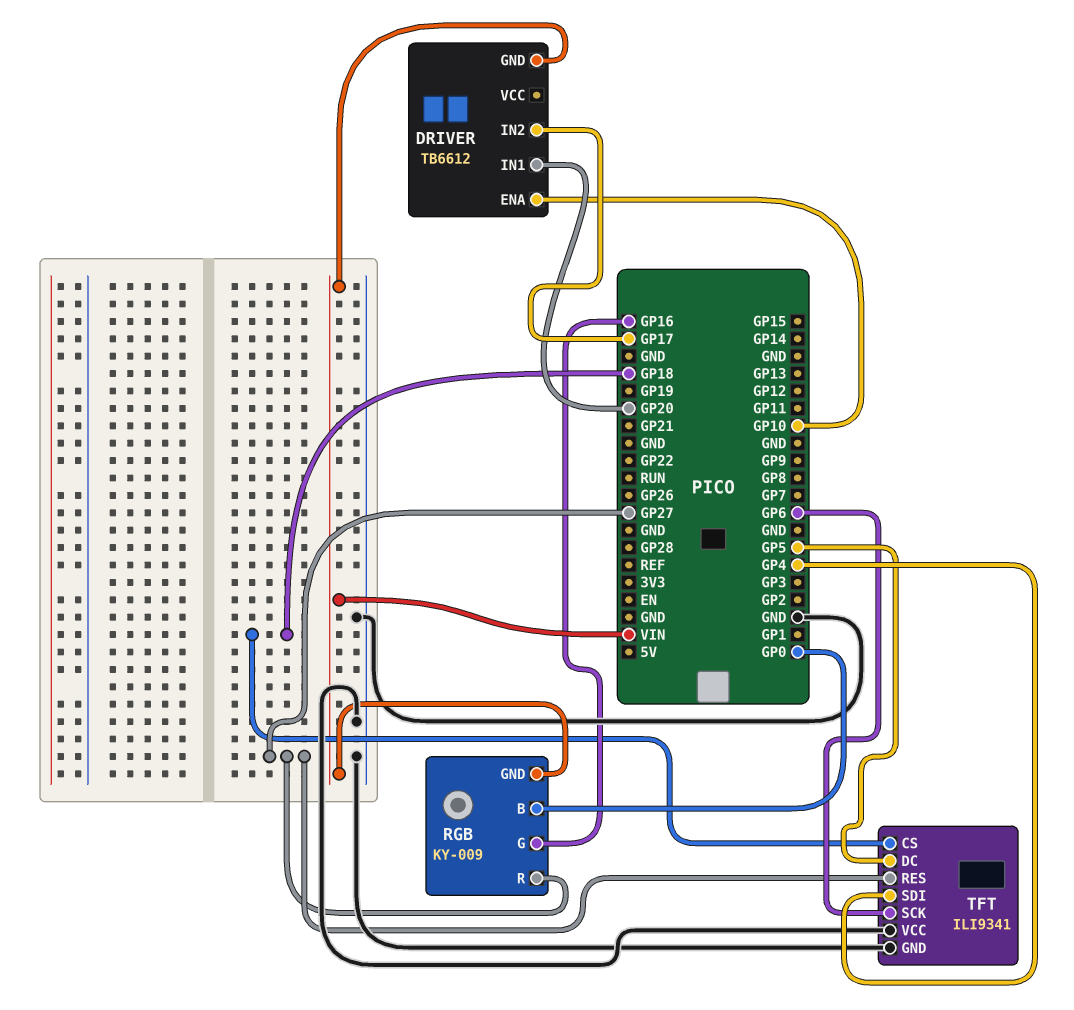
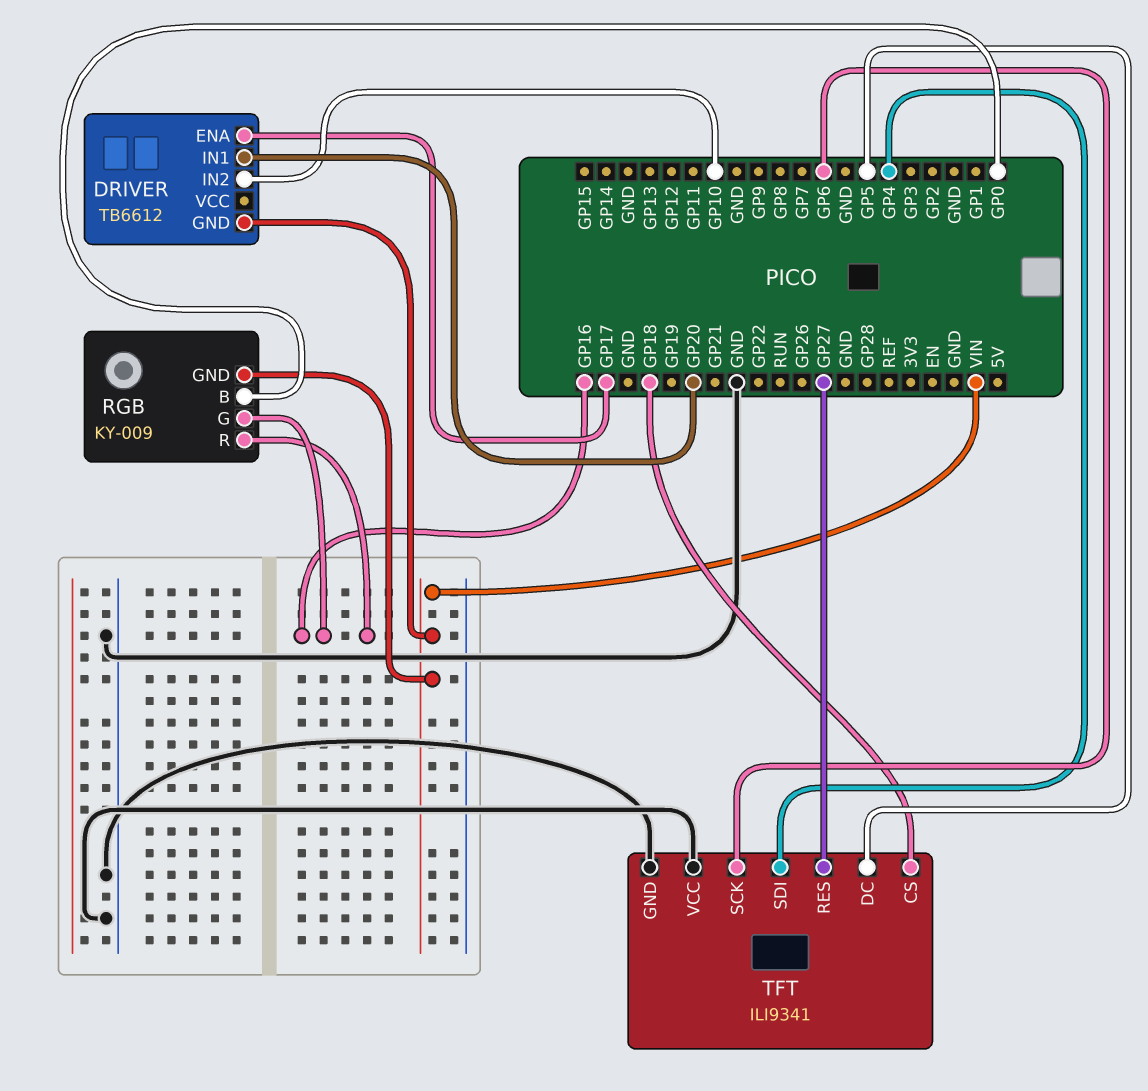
DRIVER pin ENA: GP10 -> GP17
DRIVER pin IN2: GP17 -> GP10
RGB pin R: GP27 -> GP16

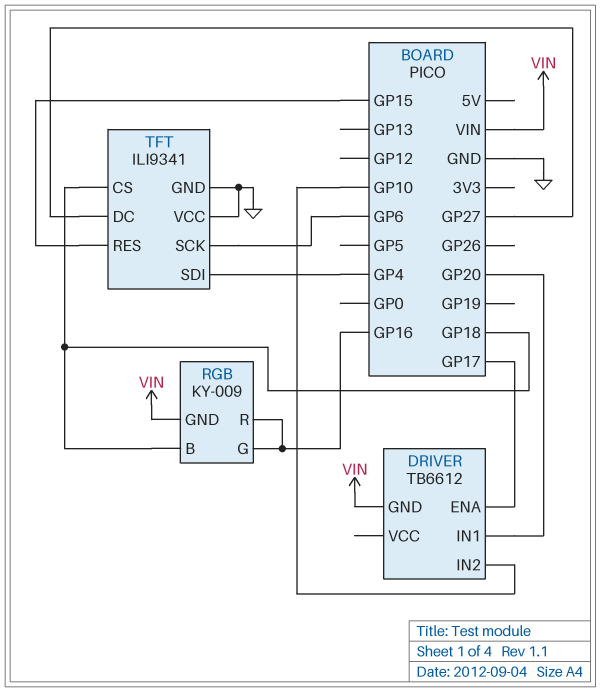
RGB pin B: GP0 -> GP18
TFT pin DC: GP5 -> GP27
TFT pin RES: GP27 -> GP15

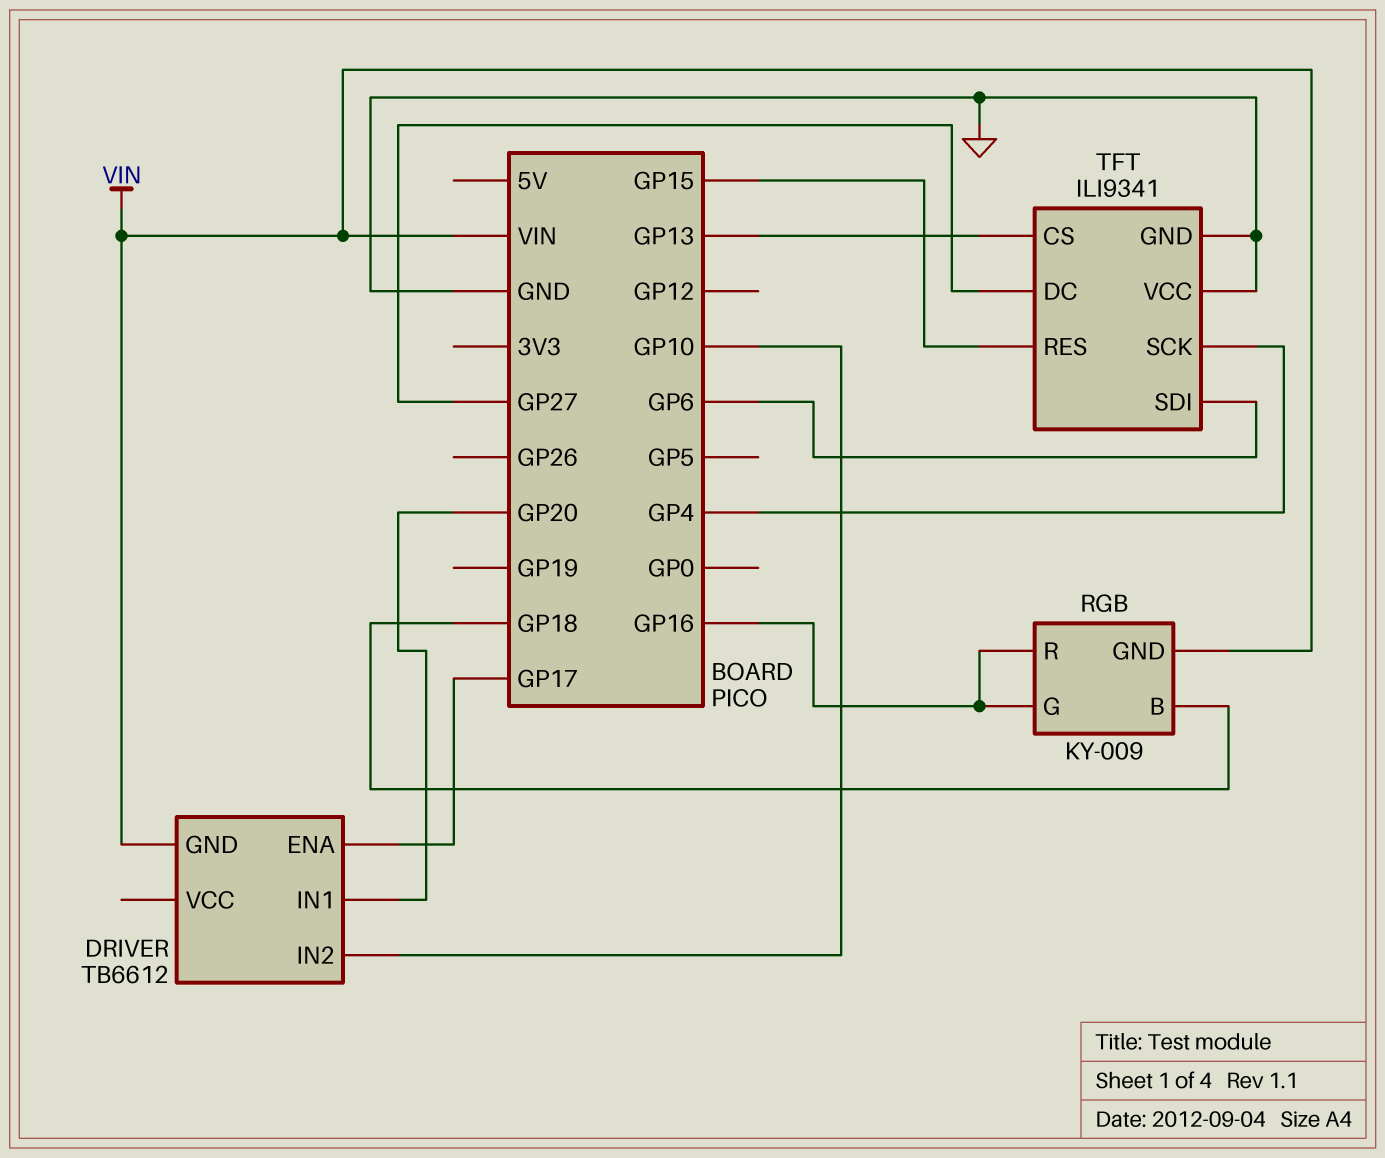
TFT pin CS: GP18 -> GP13
TFT pin SCK: GP6 -> GP4
TFT pin SDI: GP4 -> GP6

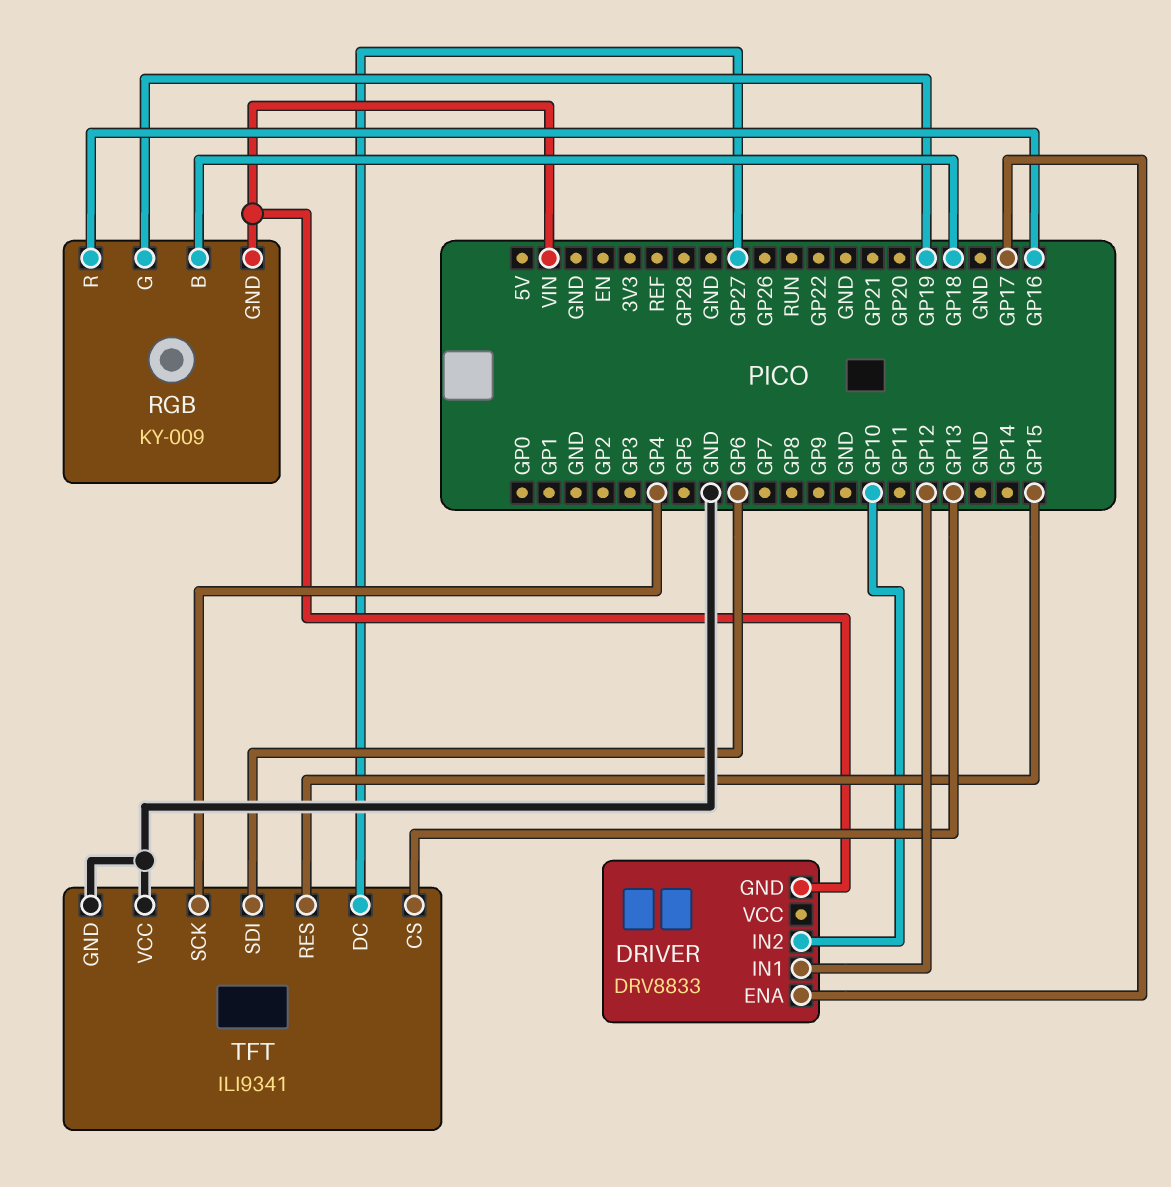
DRIVER: TB6612 -> DRV8833
DRIVER pin IN1: GP20 -> GP12
RGB pin G: GP16 -> GP19

